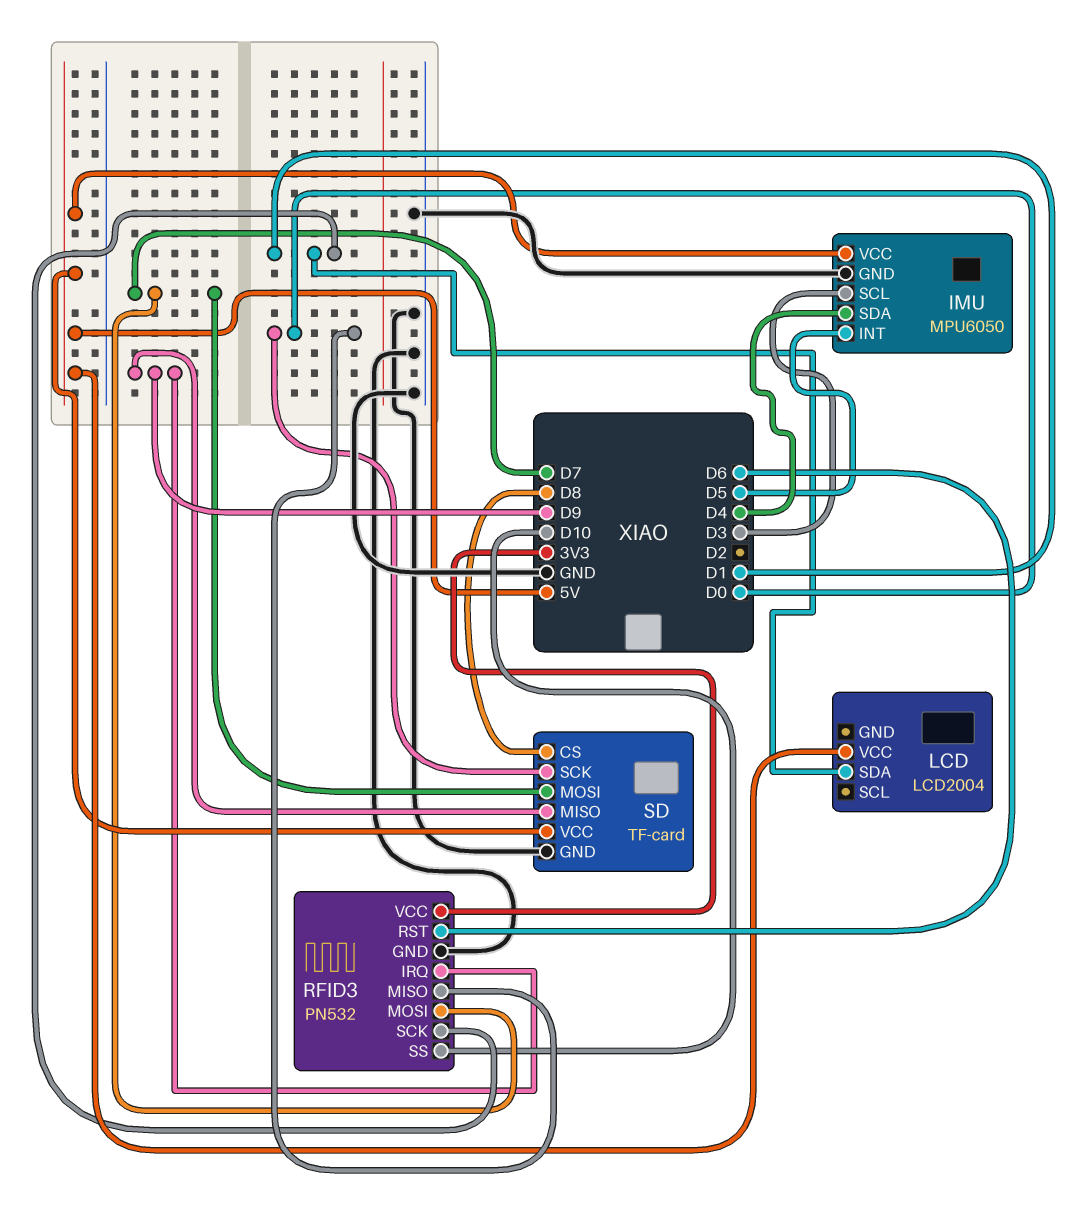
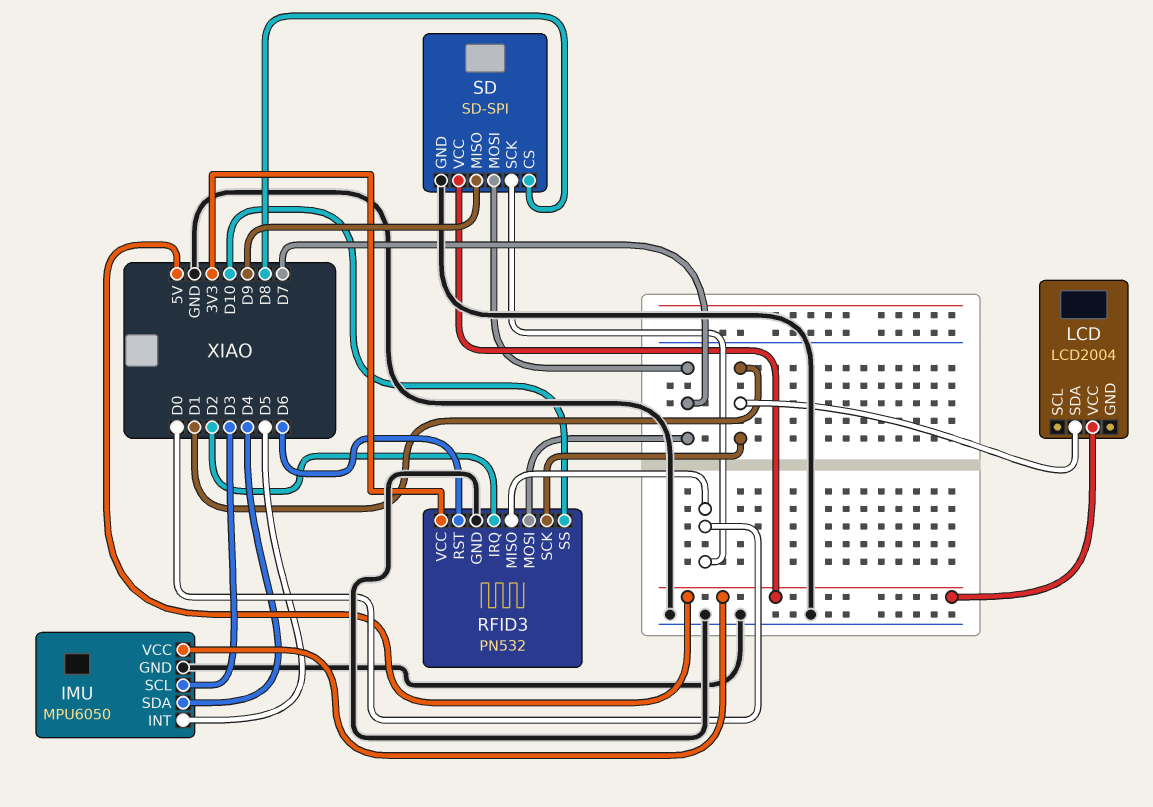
RFID3 pin IRQ: D9 -> D2
SD: TF-card -> SD-SPI

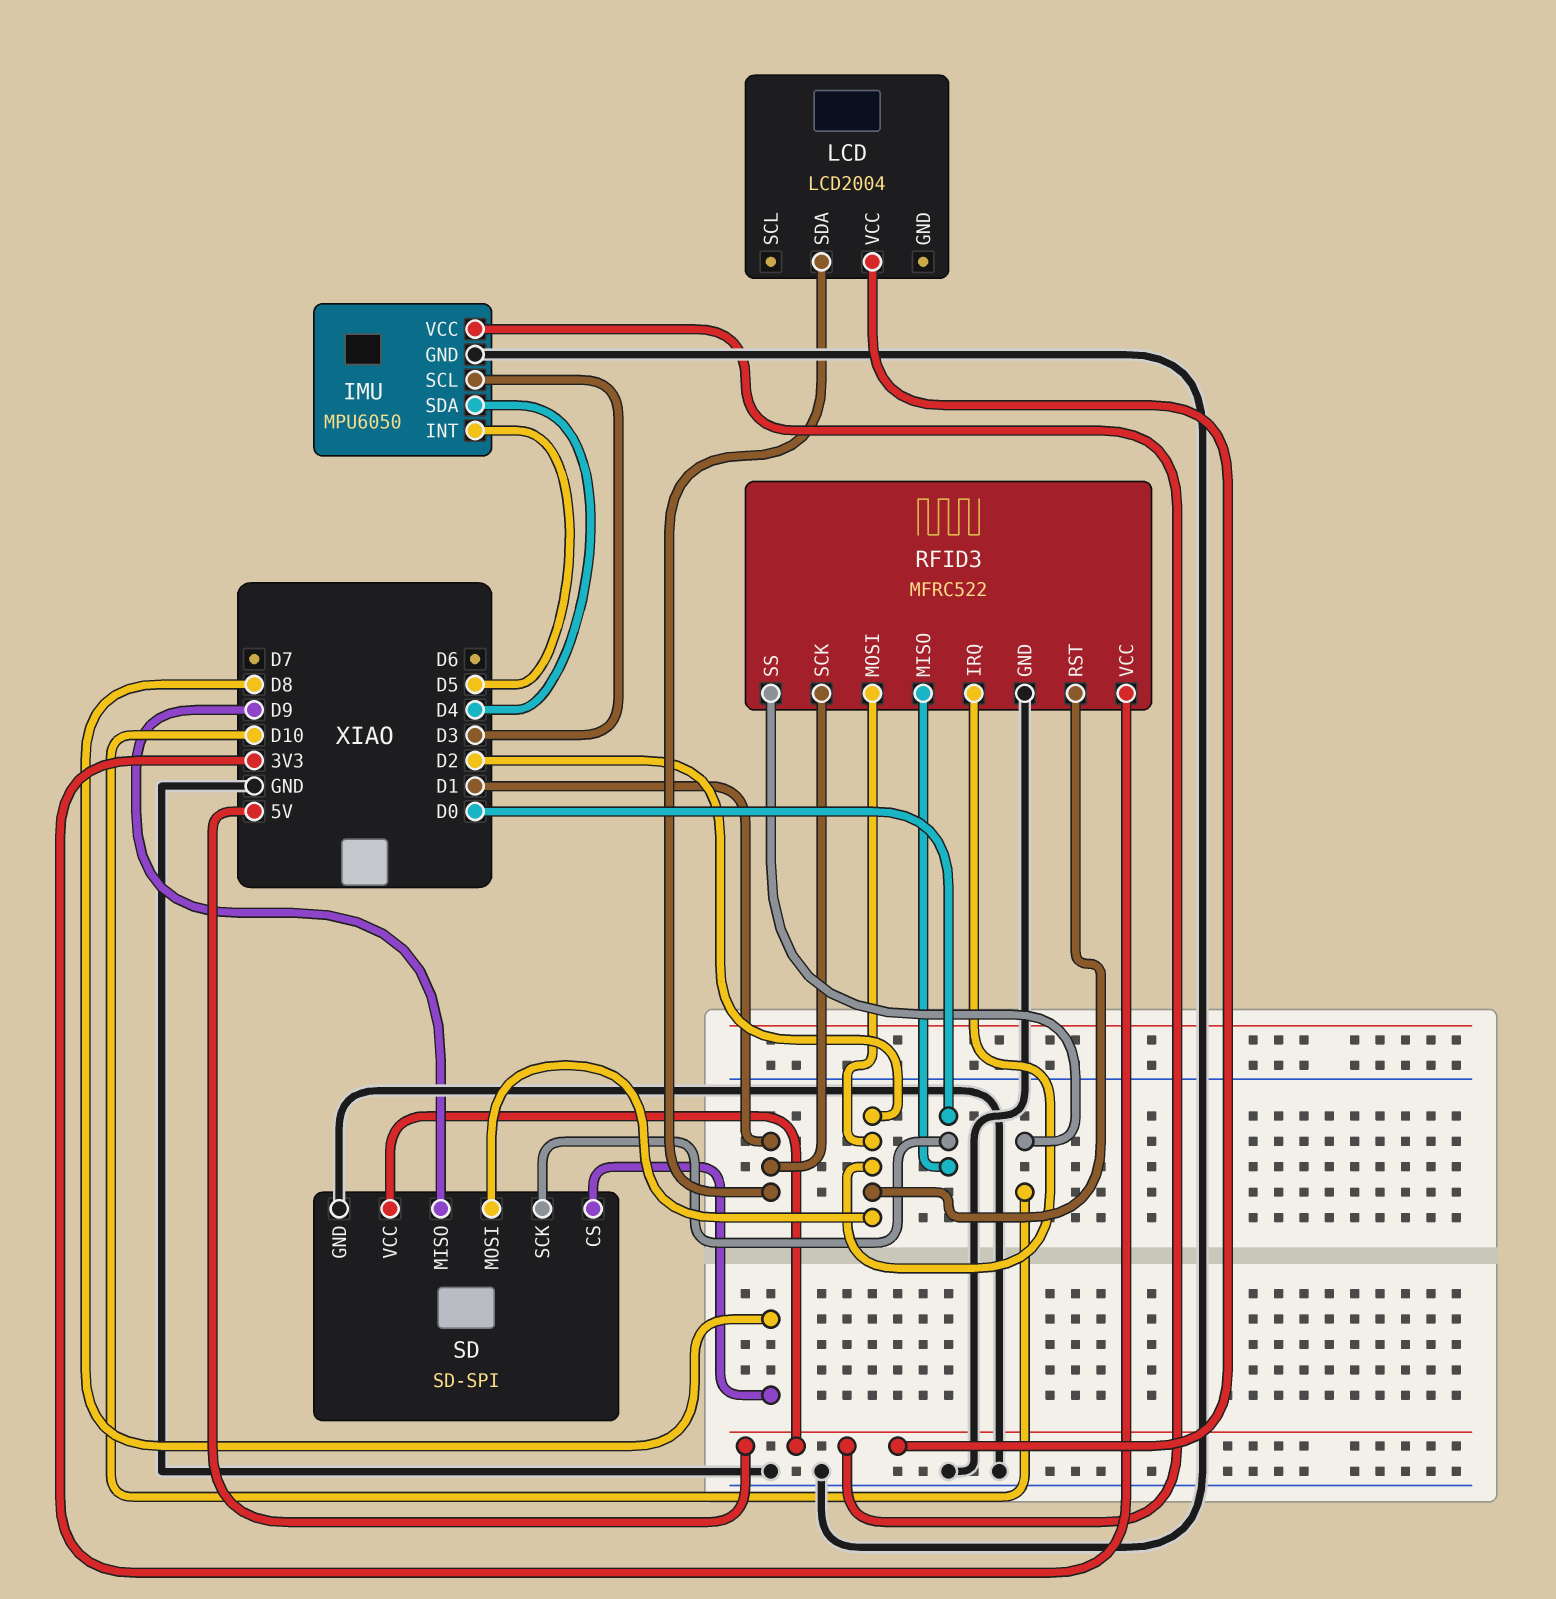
RFID3: PN532 -> MFRC522
RFID3 pin MOSI: D7 -> D2
RFID3 pin RST: D6 -> D2
SD pin MOSI: D7 -> D2

